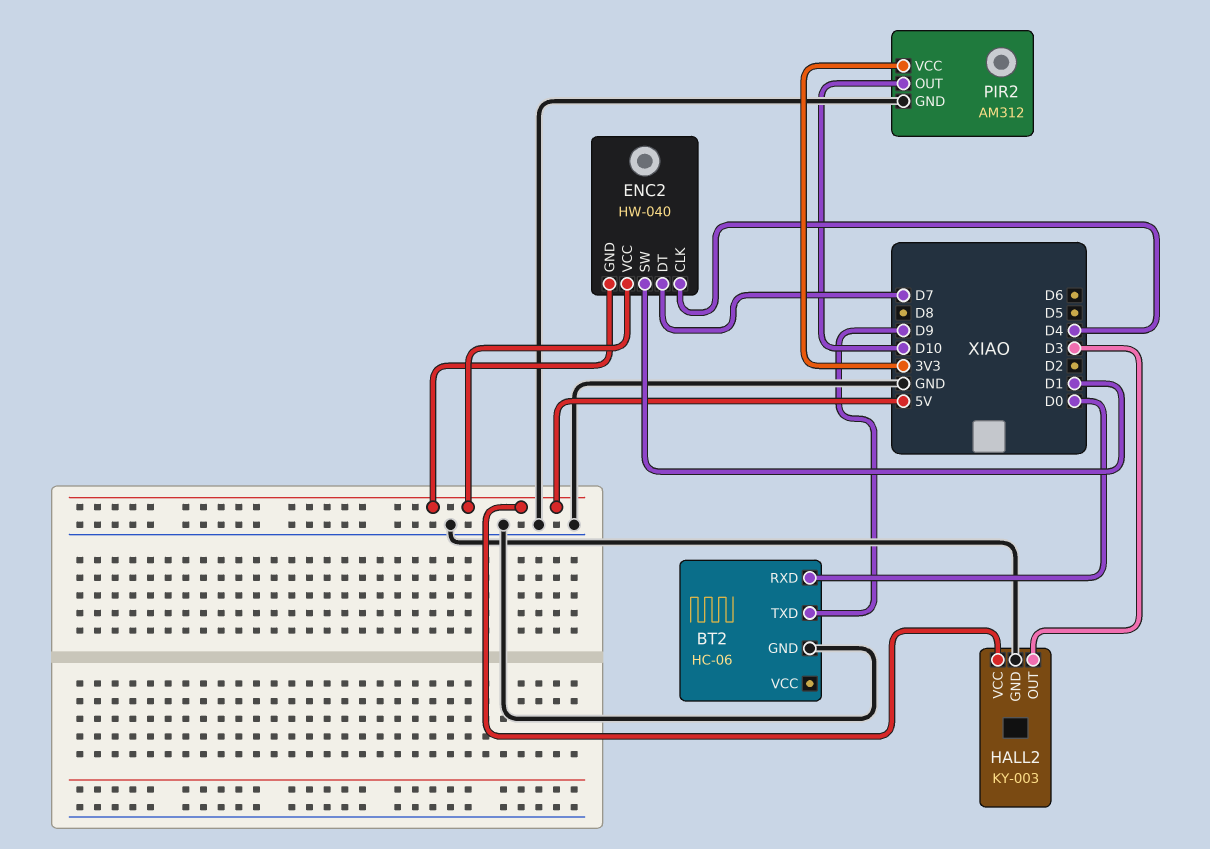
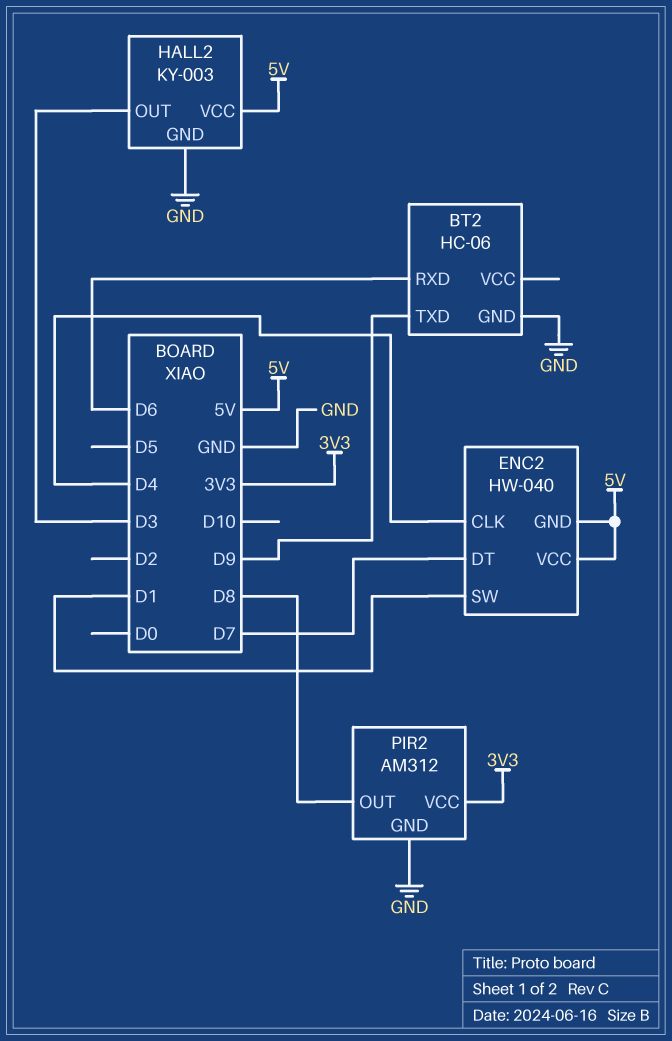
BT2 pin RXD: D0 -> D6
PIR2 pin OUT: D10 -> D8

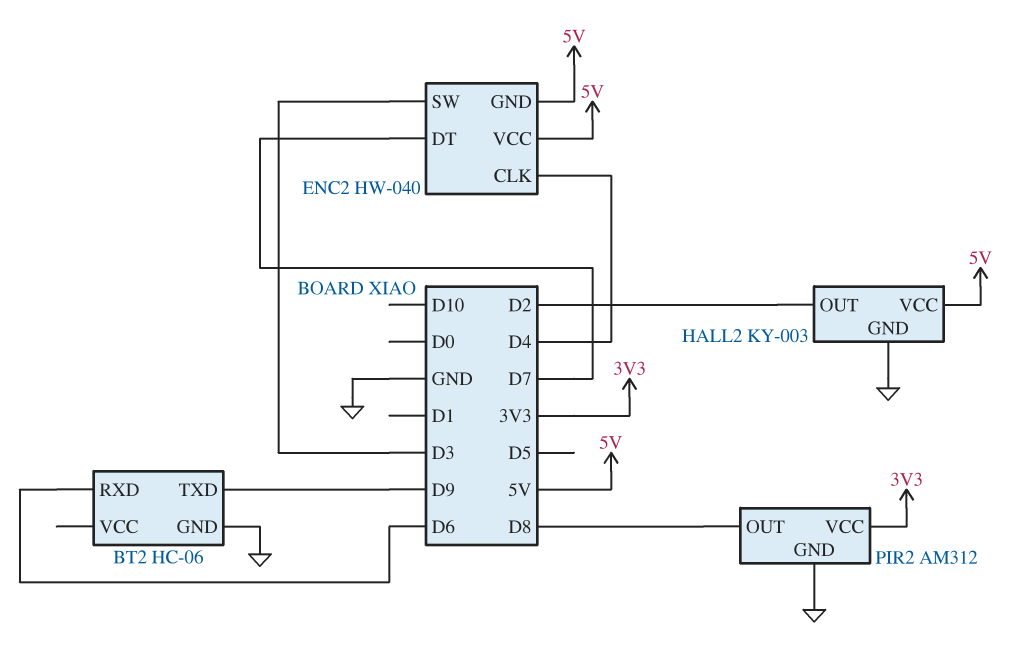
ENC2 pin SW: D1 -> D3
HALL2 pin OUT: D3 -> D2

